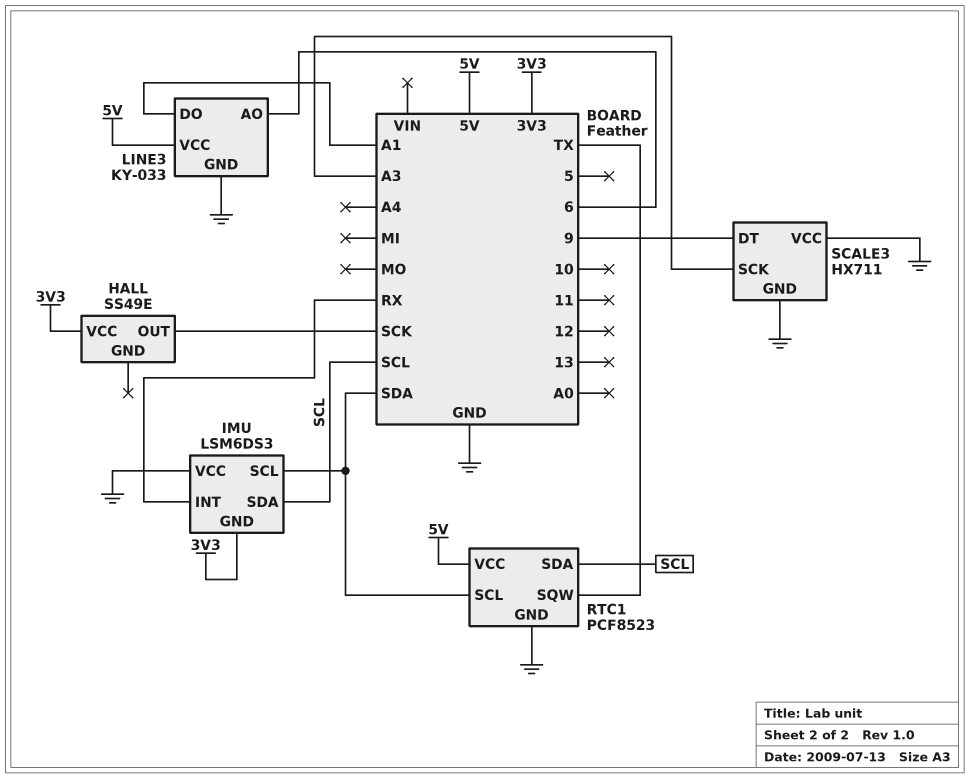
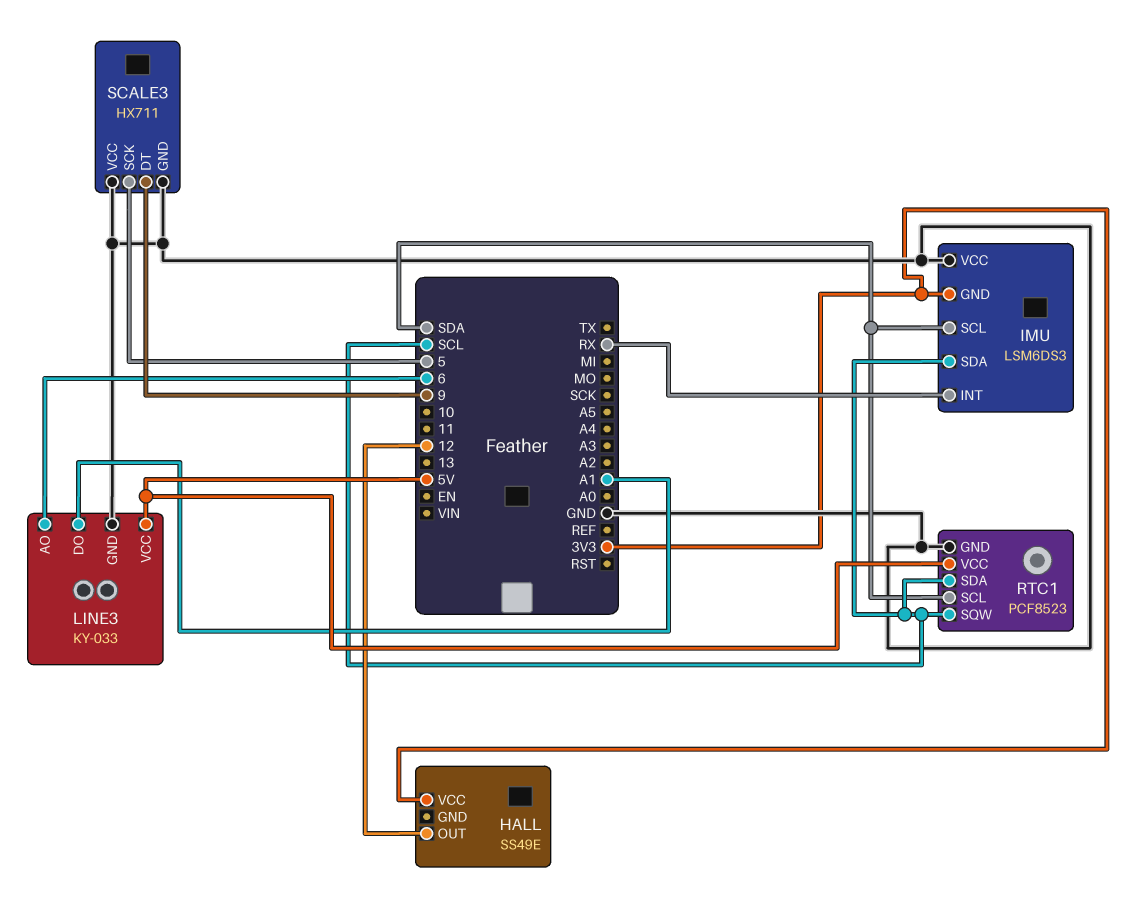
HALL pin OUT: SCK -> 12
RTC1 pin SQW: TX -> SCL
SCALE3 pin SCK: A3 -> 5

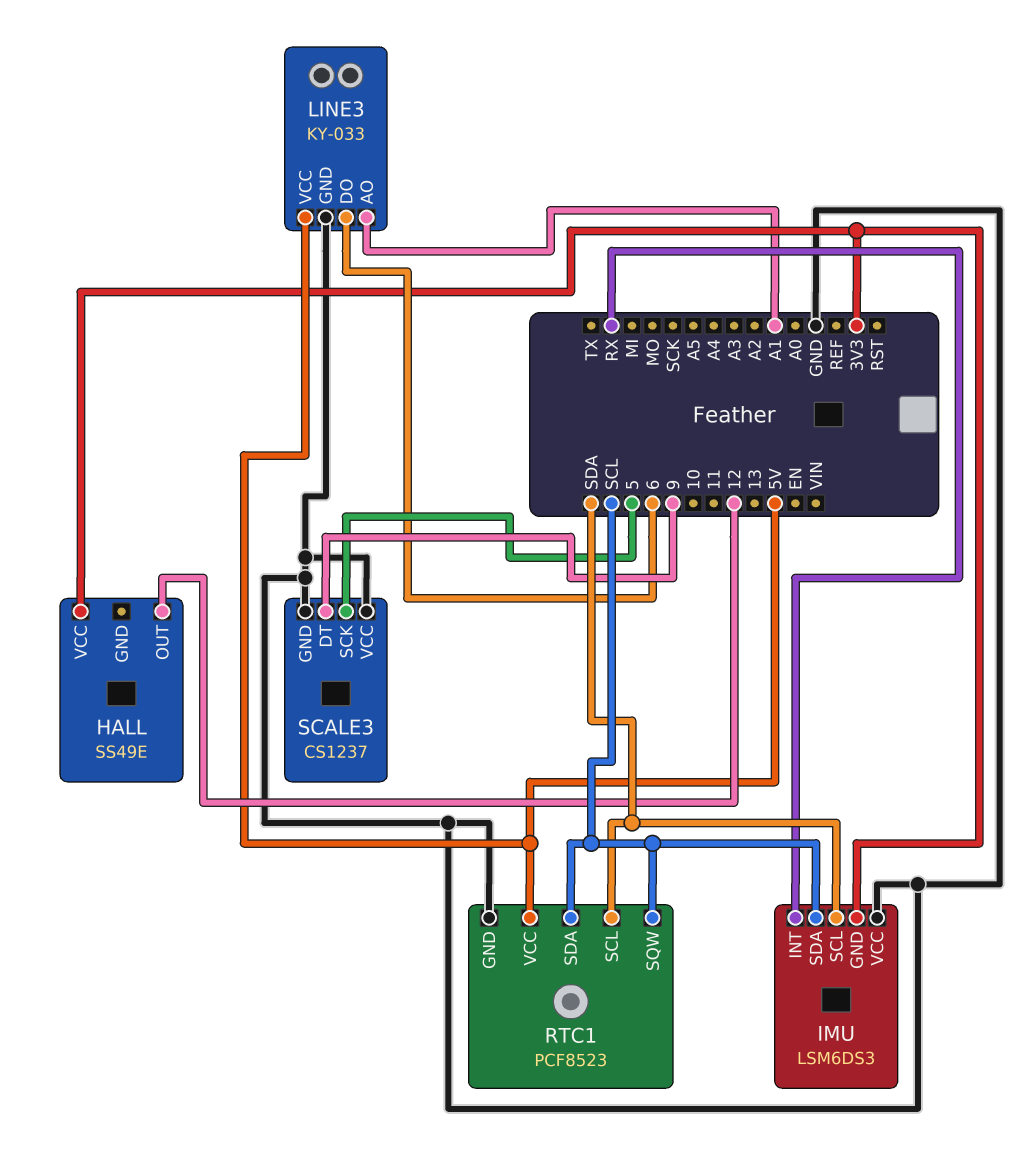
LINE3 pin AO: 6 -> A1
LINE3 pin DO: A1 -> 6
SCALE3: HX711 -> CS1237

